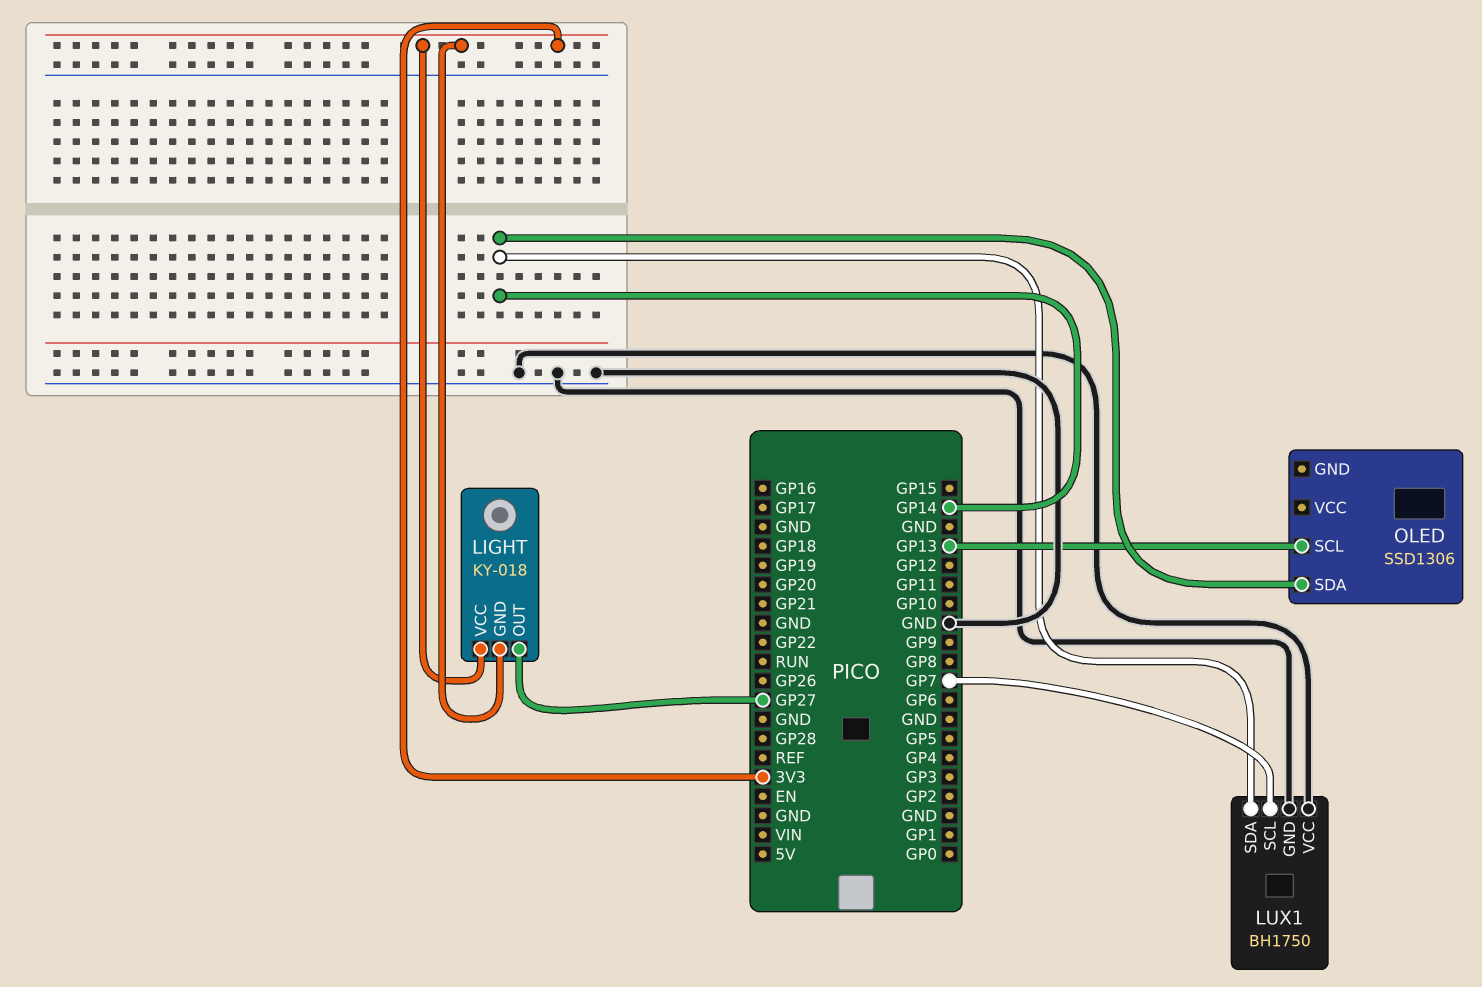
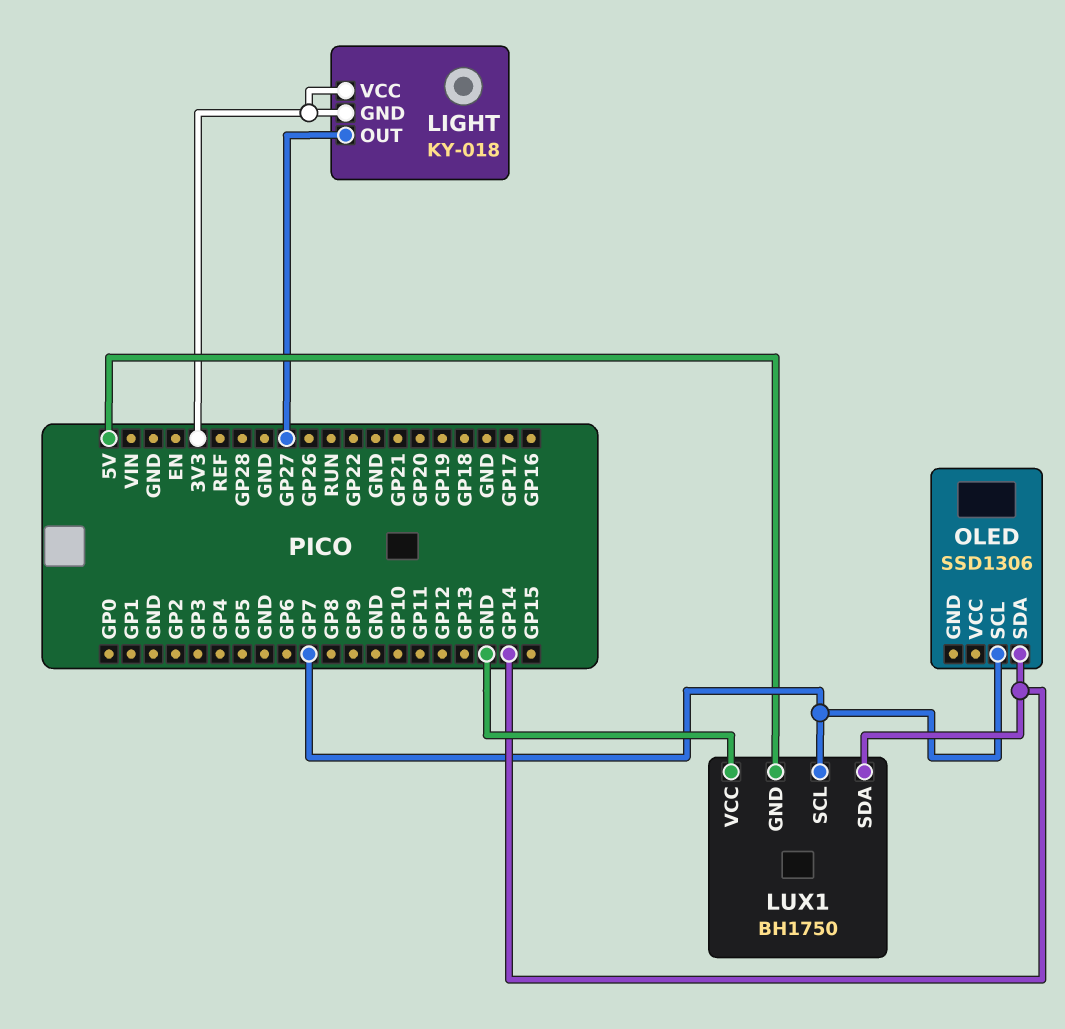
LUX1 pin GND: GND -> 5V
OLED pin SCL: GP13 -> GP7

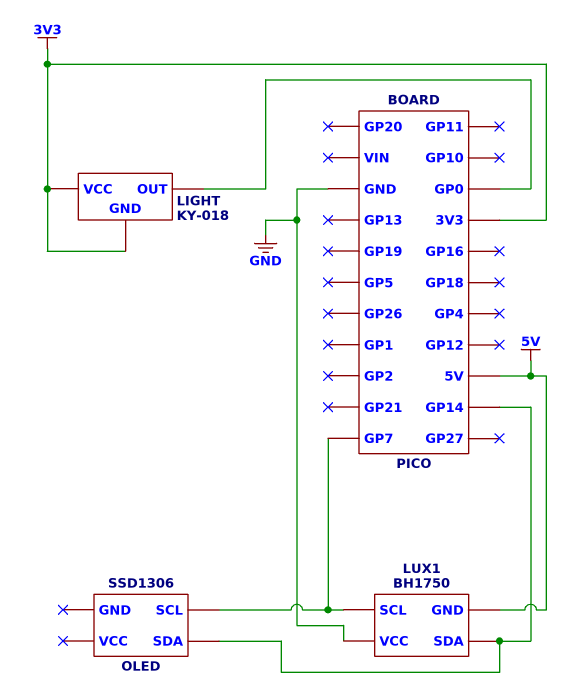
LIGHT pin OUT: GP27 -> GP0

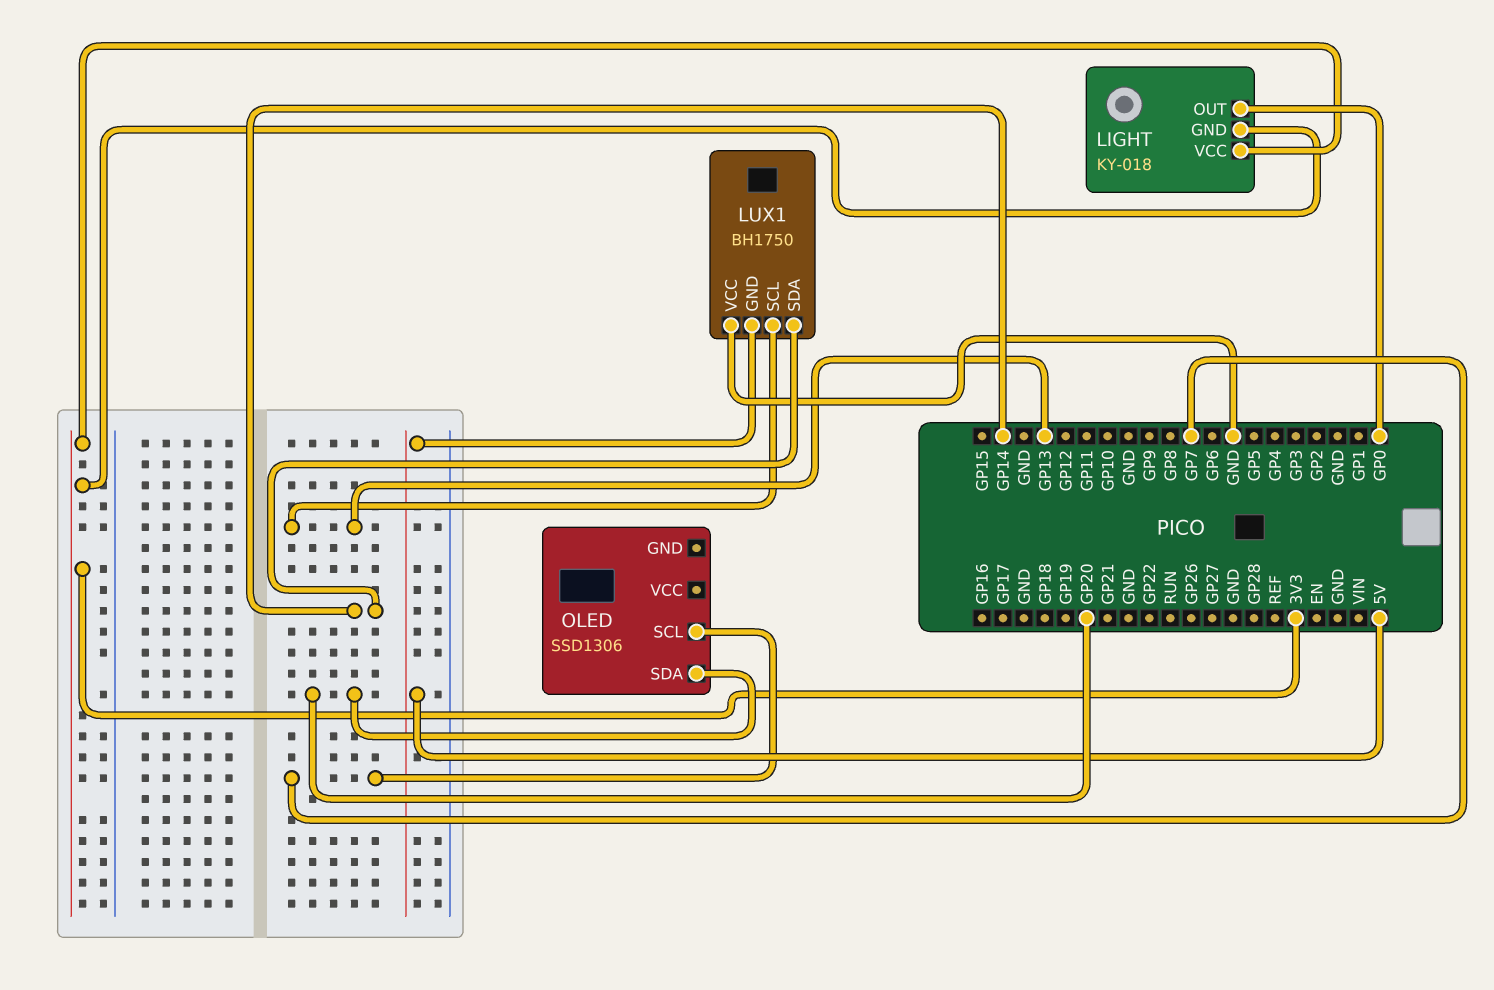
LUX1 pin SCL: GP7 -> GP13
OLED pin SDA: GP14 -> GP20

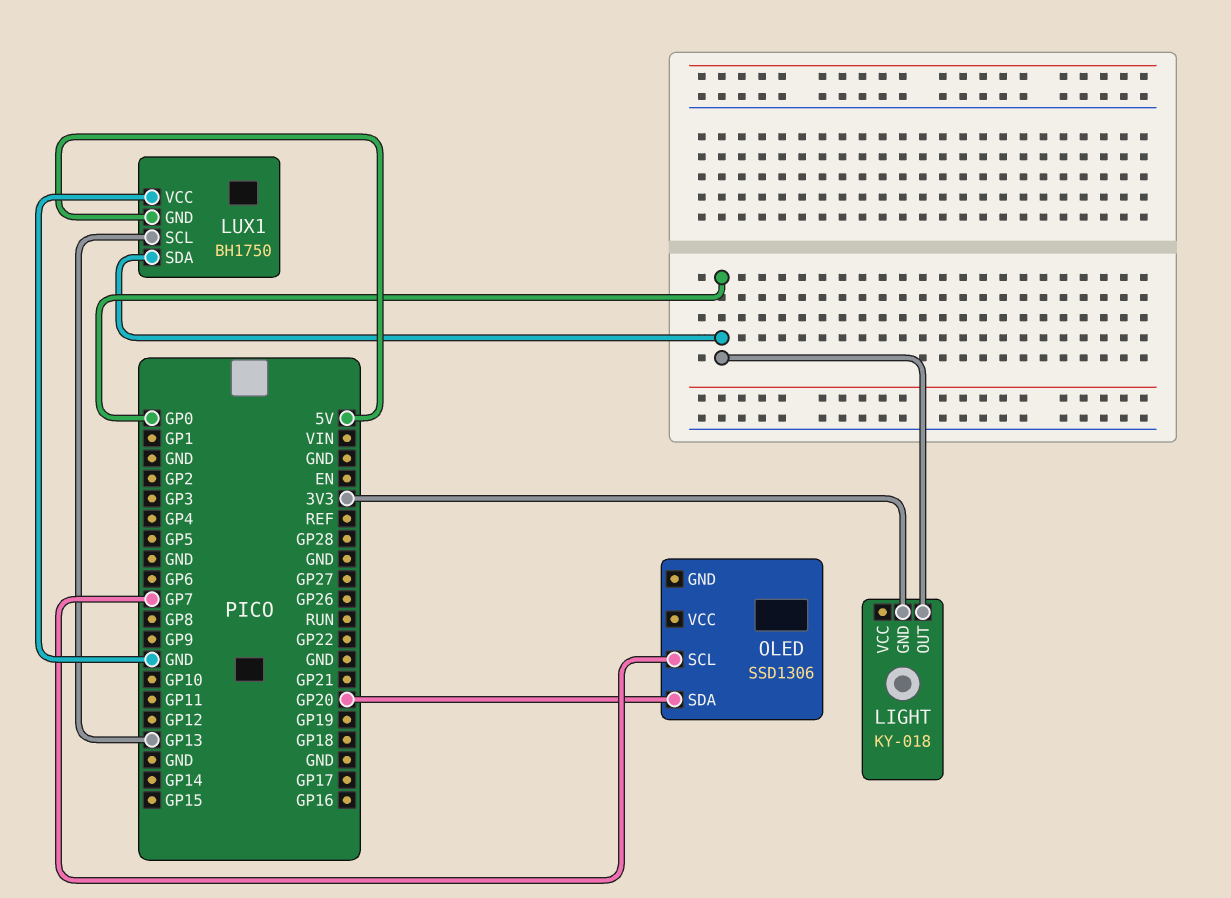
LIGHT pin VCC: 3V3 -> none
LUX1 pin SDA: GP14 -> GP0

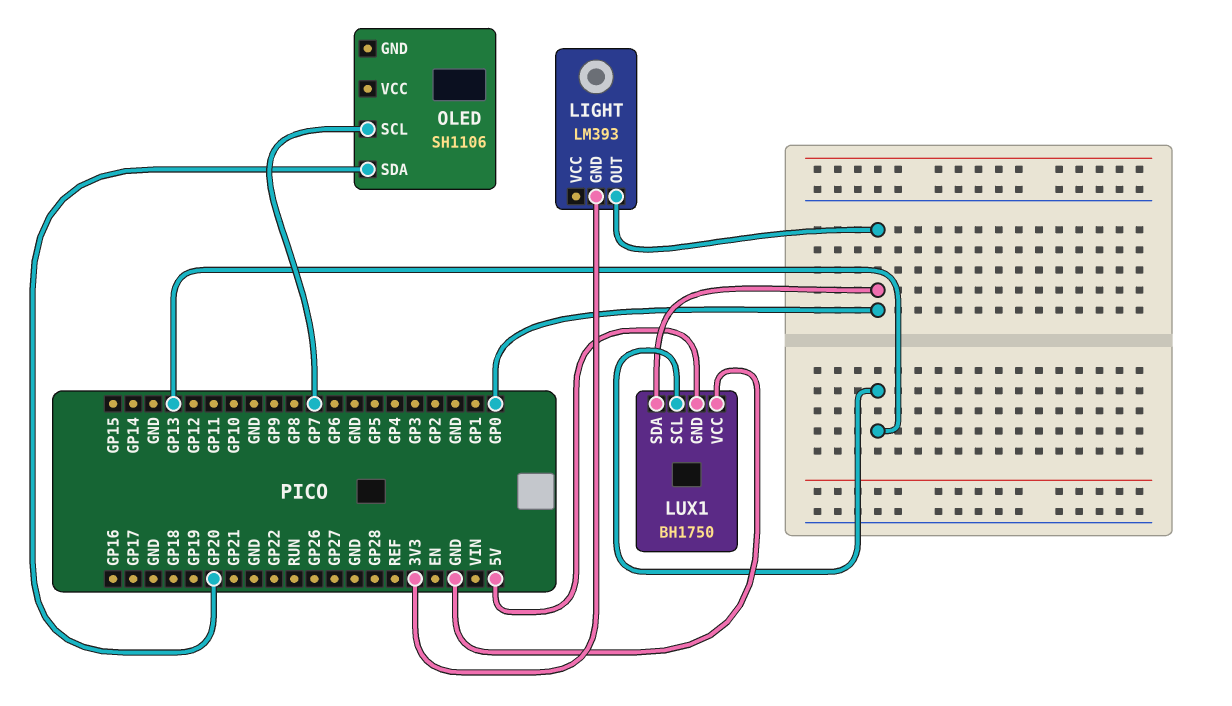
LIGHT: KY-018 -> LM393
OLED: SSD1306 -> SH1106

